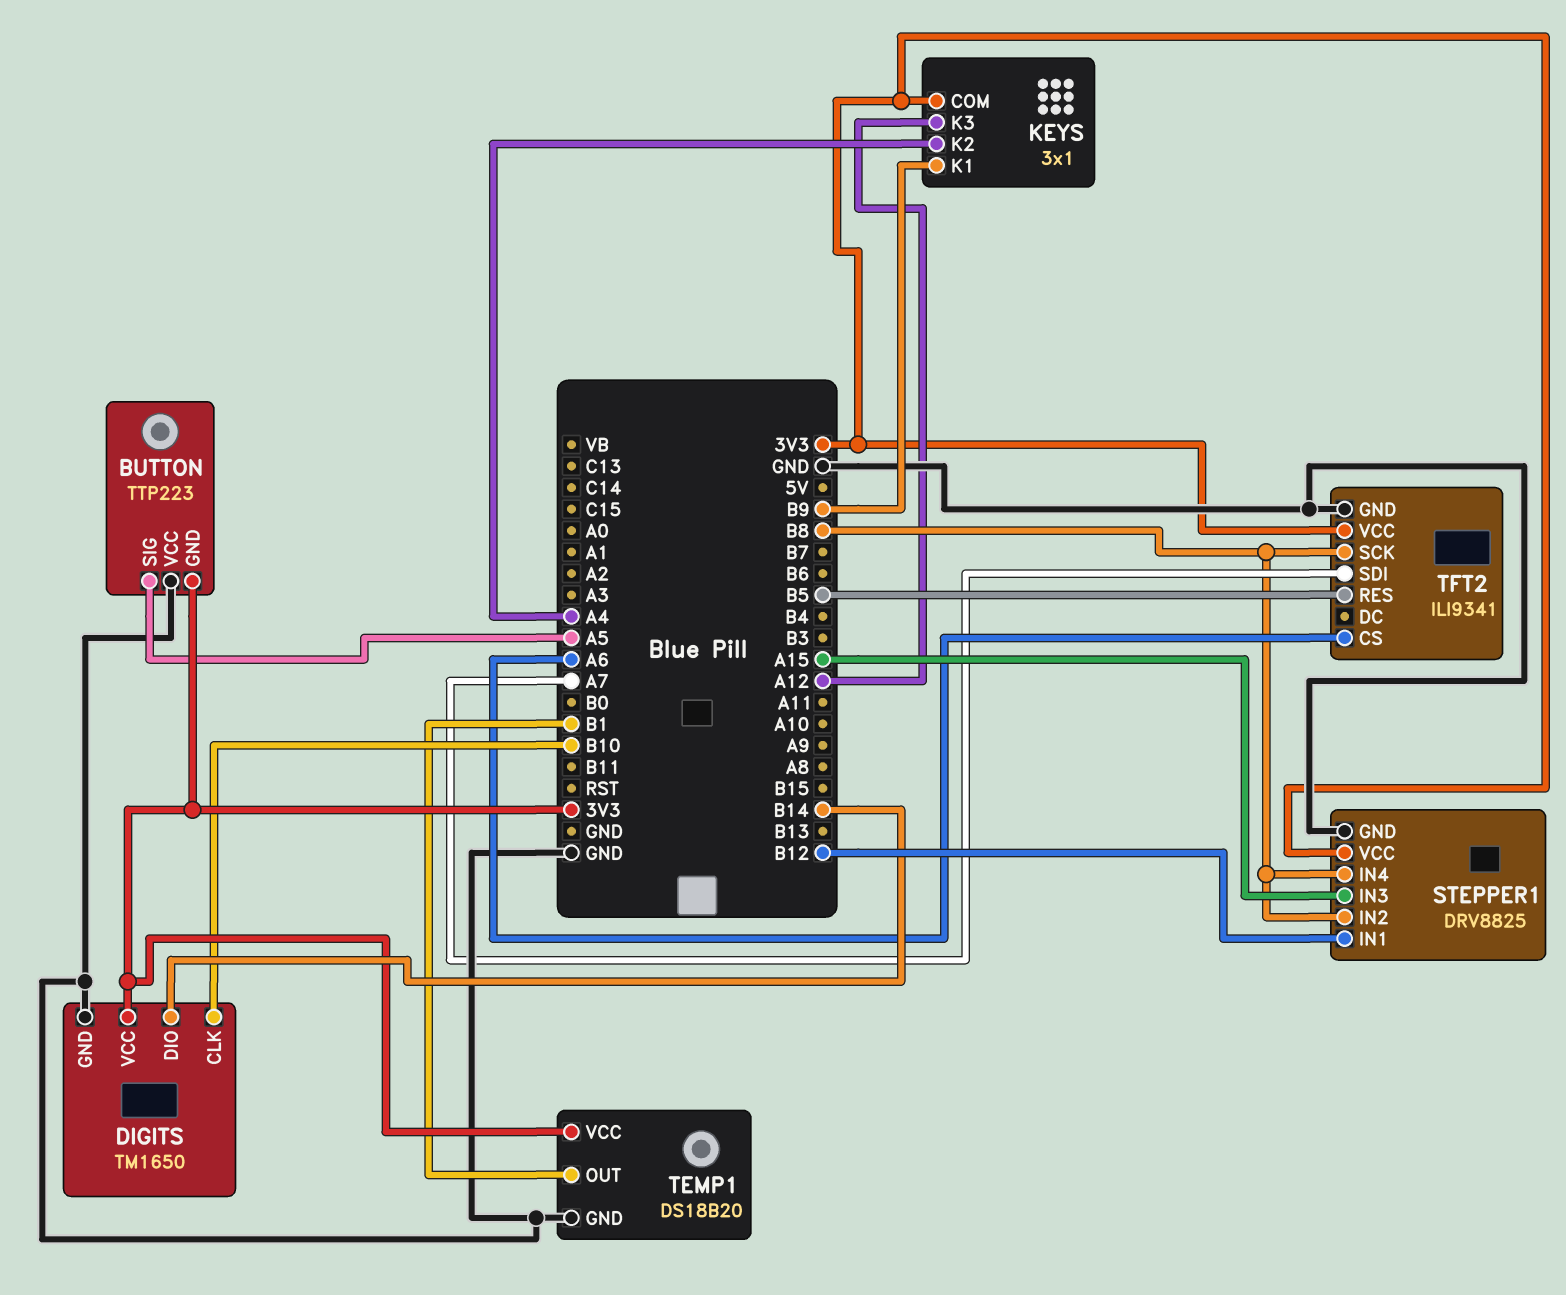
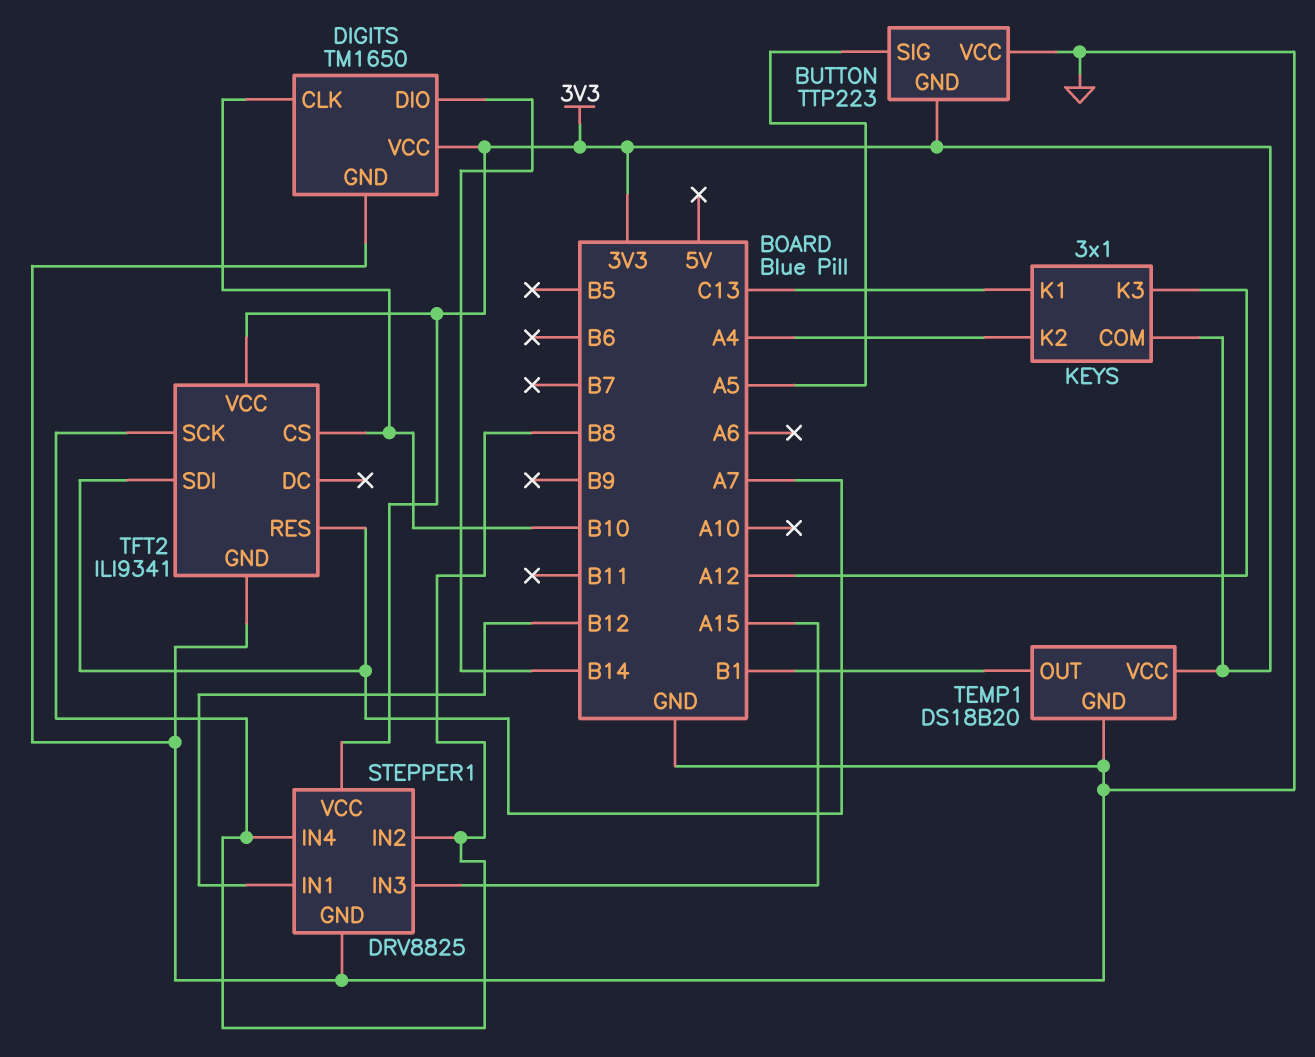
KEYS pin K1: B9 -> C13
TFT2 pin CS: A6 -> B10
TFT2 pin RES: B5 -> A7

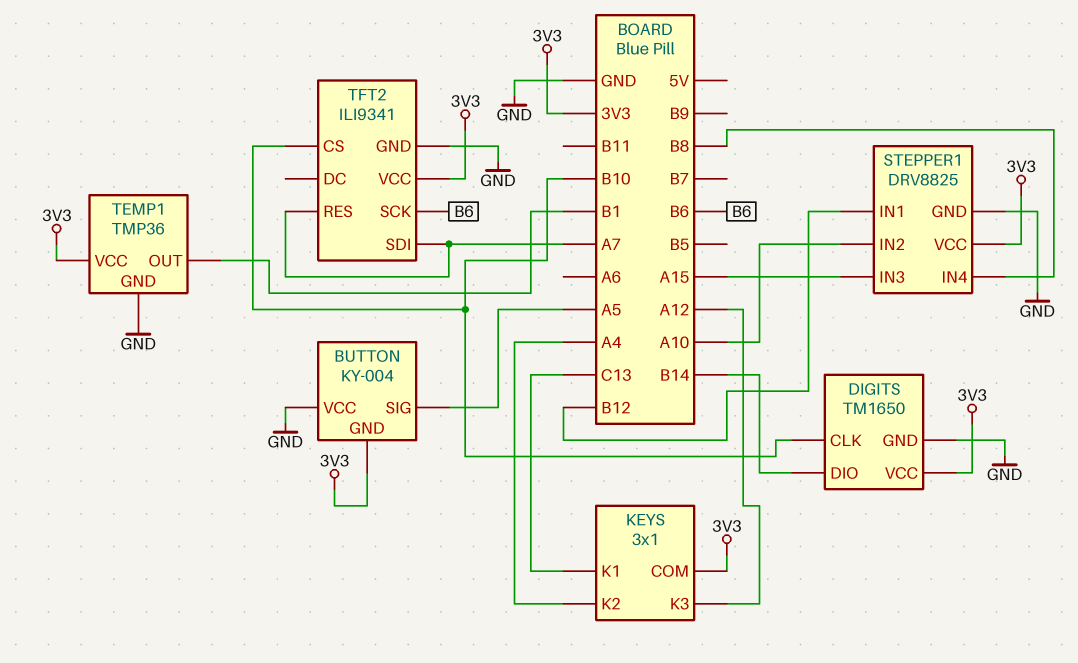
BUTTON: TTP223 -> KY-004
STEPPER1 pin IN2: B8 -> A10
TEMP1: DS18B20 -> TMP36
TFT2 pin SCK: B8 -> B6

